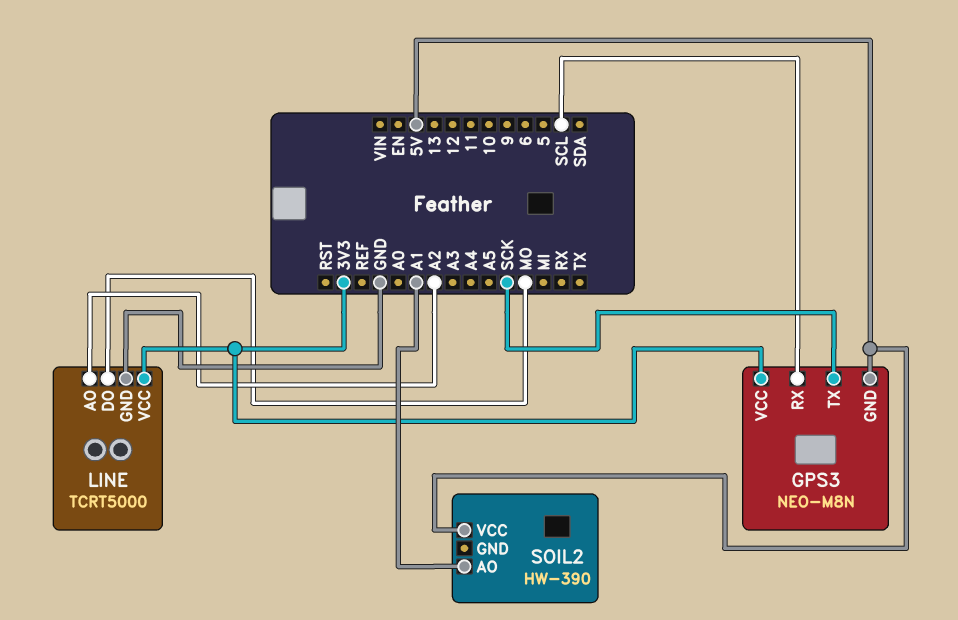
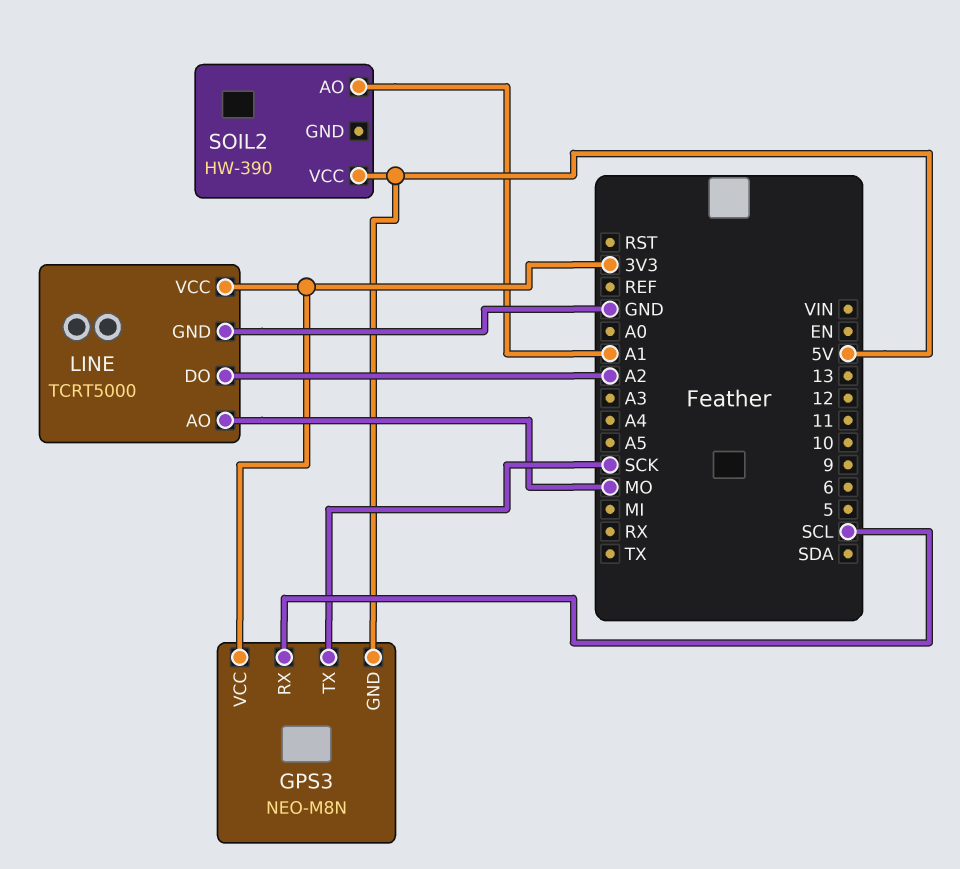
LINE pin AO: A2 -> MO
LINE pin DO: MO -> A2

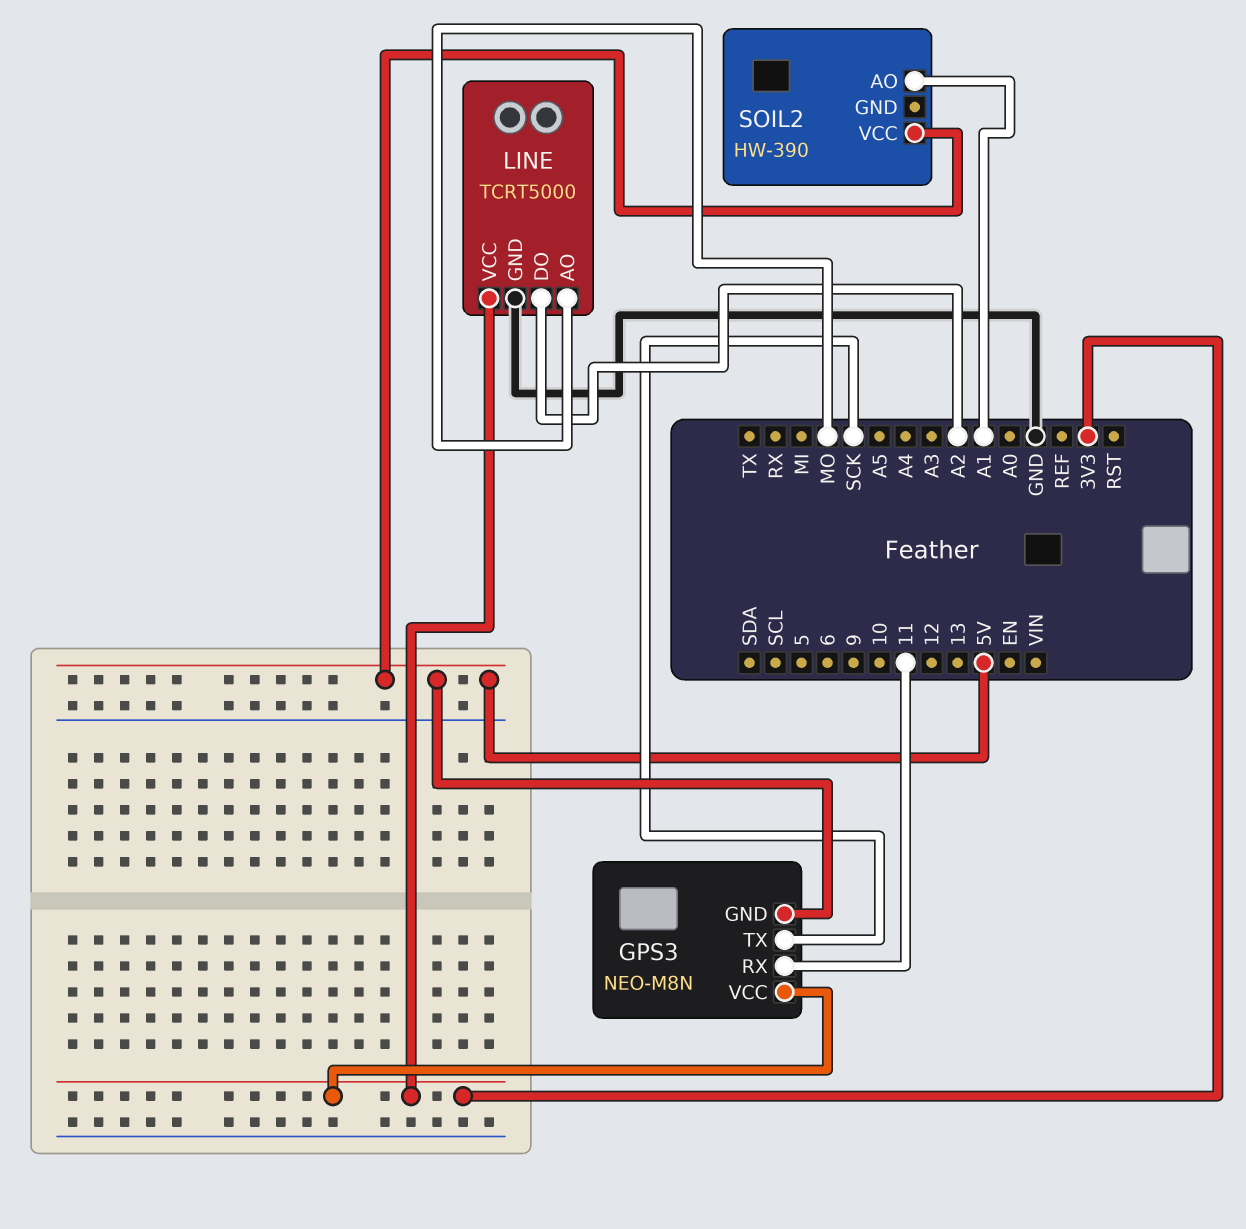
GPS3 pin RX: SCL -> 11

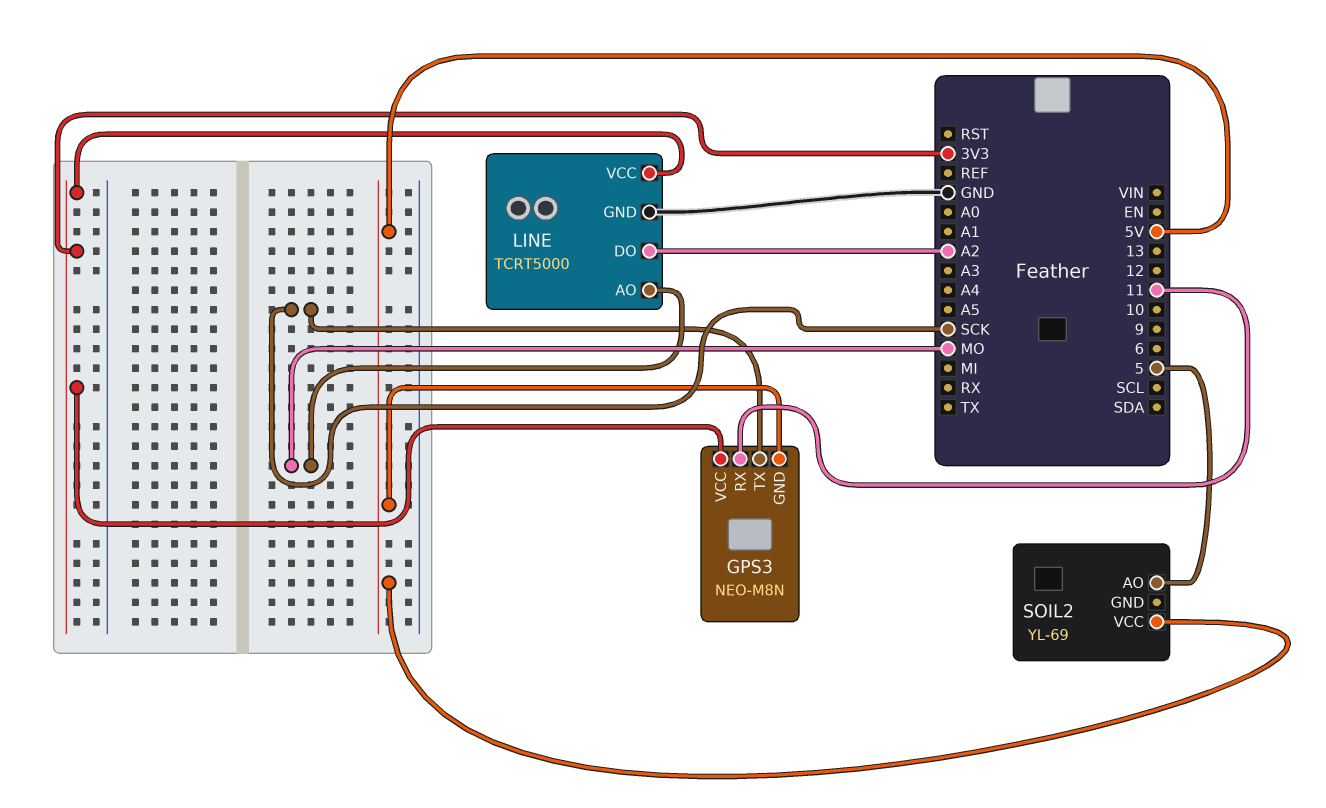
SOIL2: HW-390 -> YL-69
SOIL2 pin AO: A1 -> 5

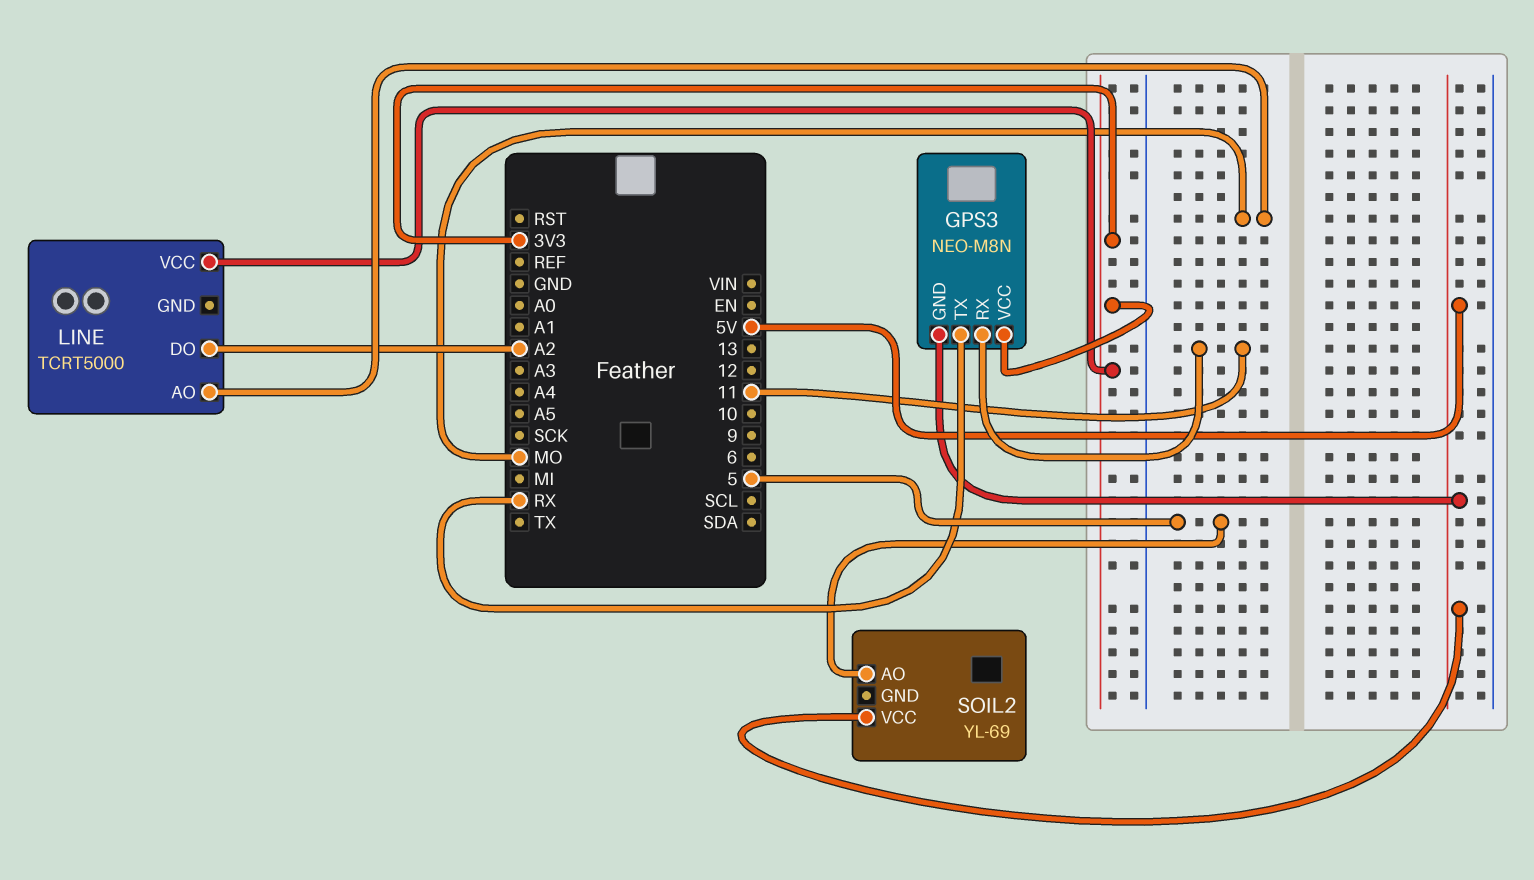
GPS3 pin TX: SCK -> RX
LINE pin GND: GND -> none

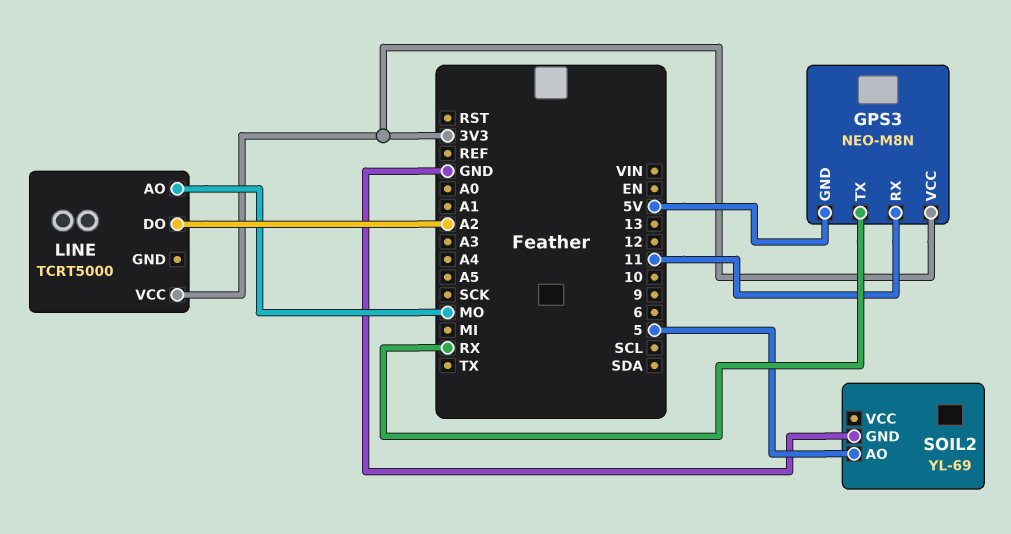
SOIL2 pin GND: none -> GND
SOIL2 pin VCC: 5V -> none

